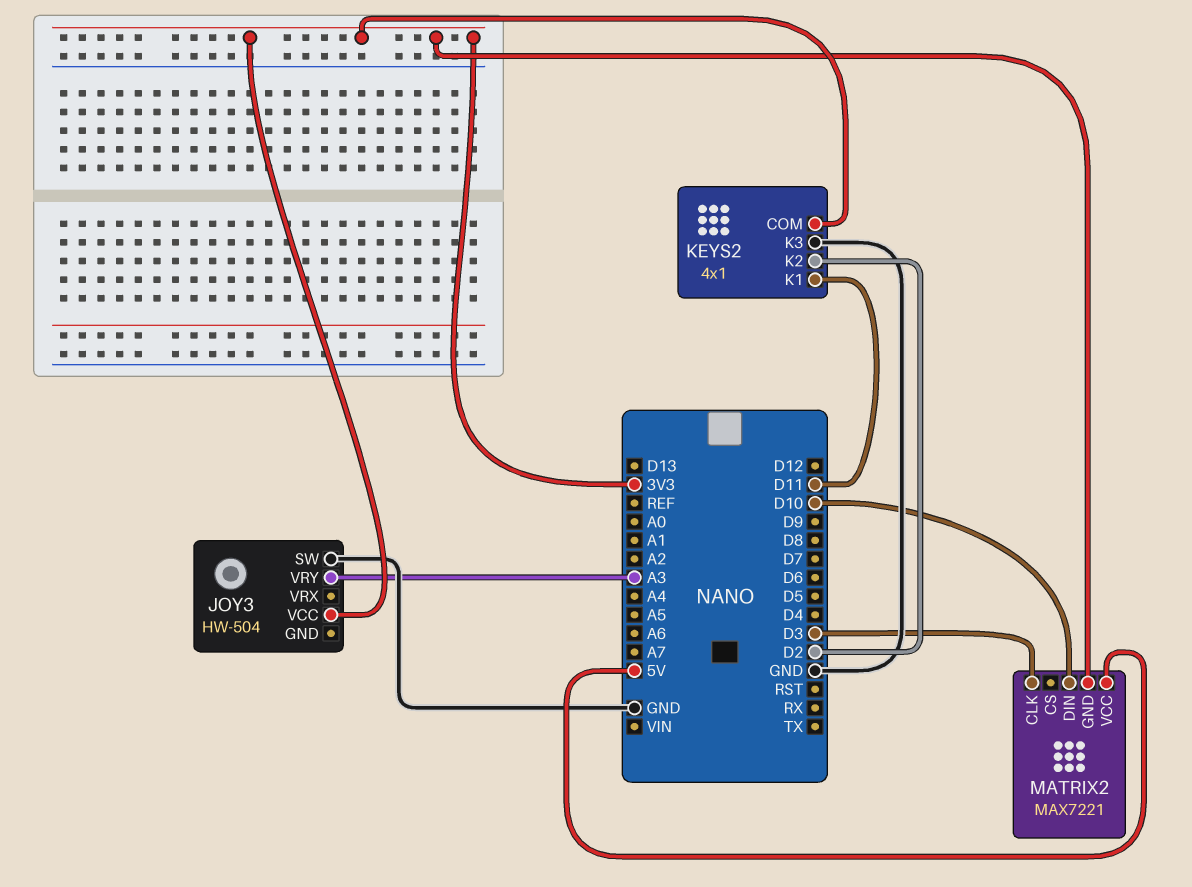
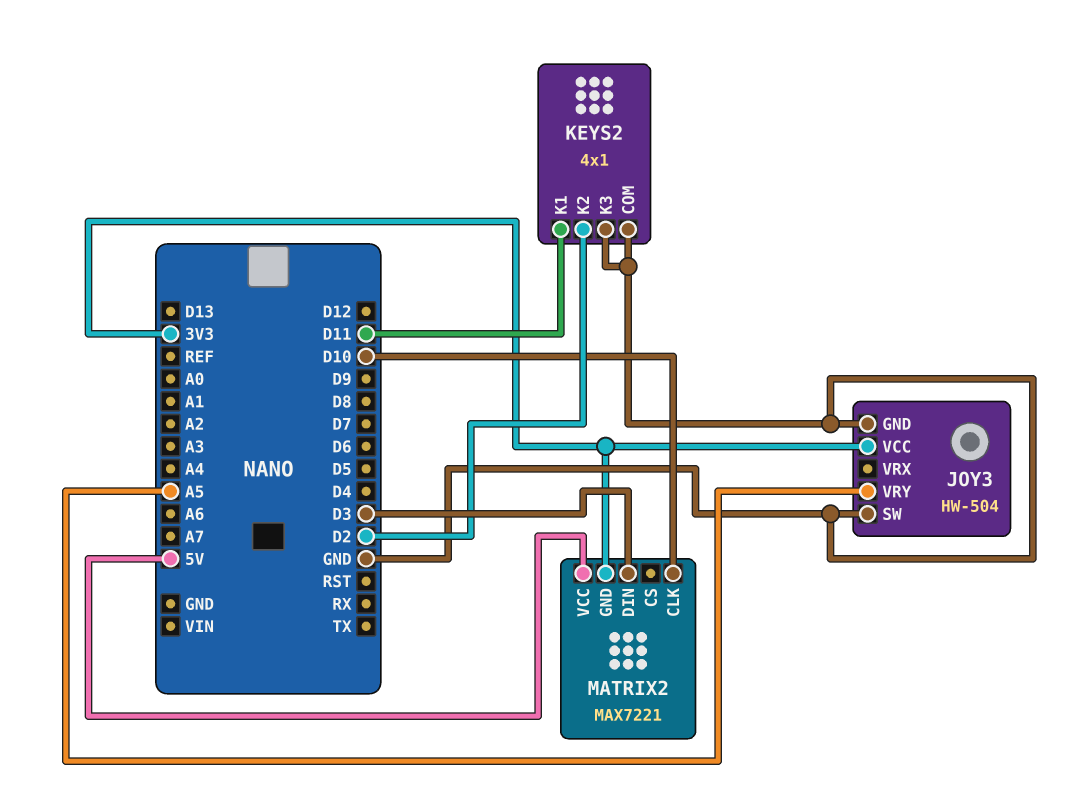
JOY3 pin GND: none -> GND
JOY3 pin VRY: A3 -> A5
KEYS2 pin COM: 3V3 -> GND
MATRIX2 pin CLK: D3 -> D10
MATRIX2 pin DIN: D10 -> D3

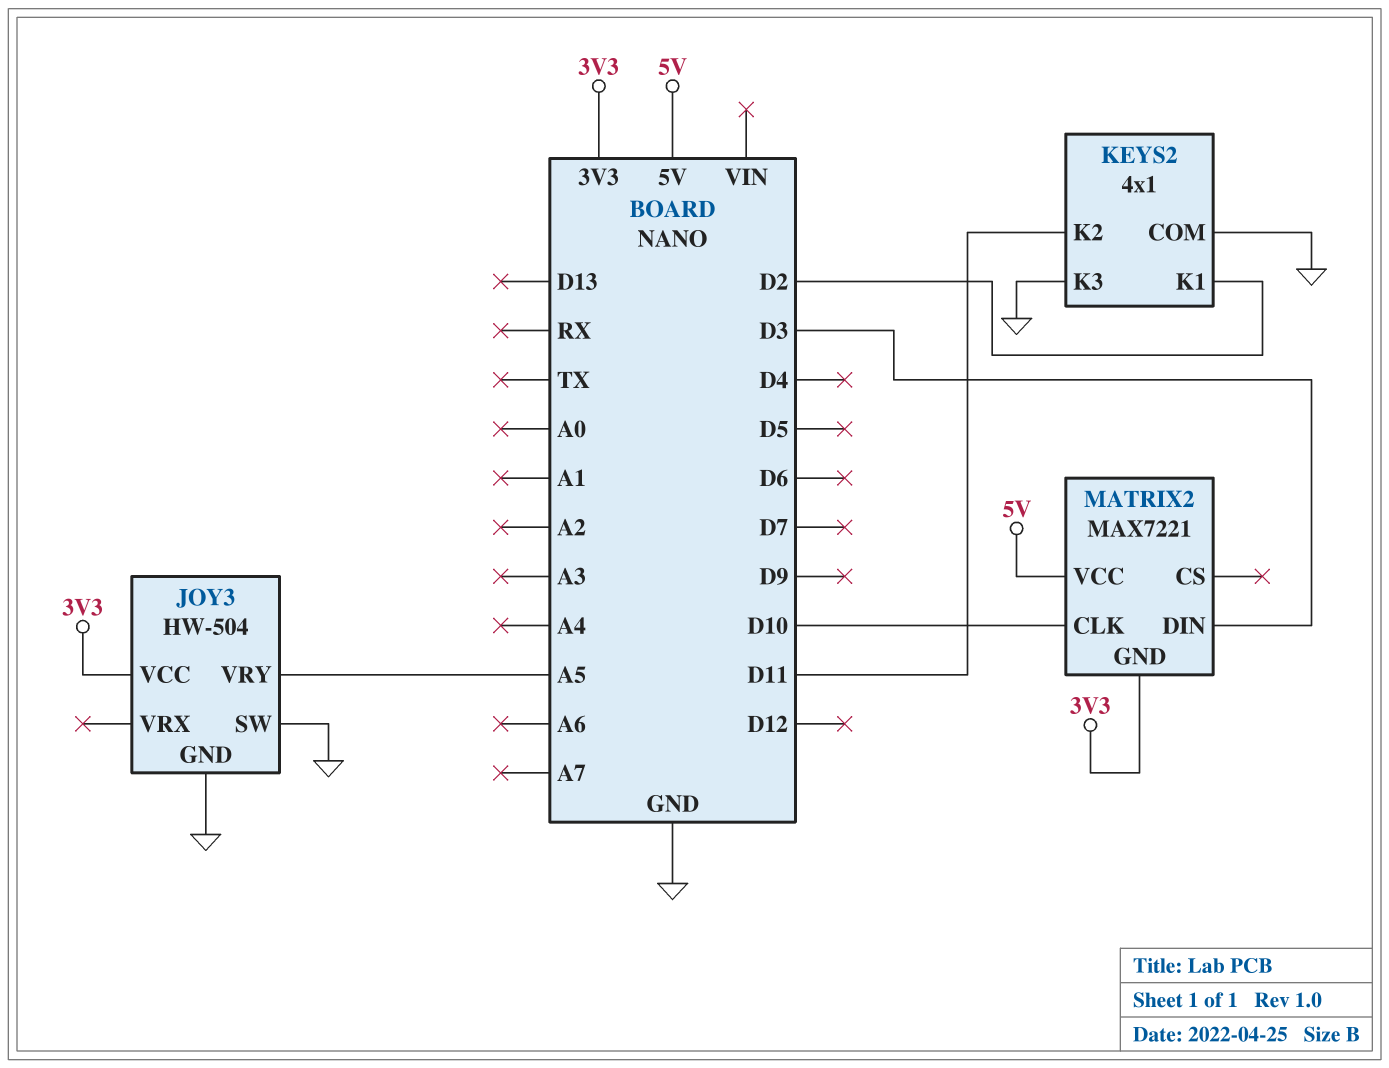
KEYS2 pin K1: D11 -> D2
KEYS2 pin K2: D2 -> D11

